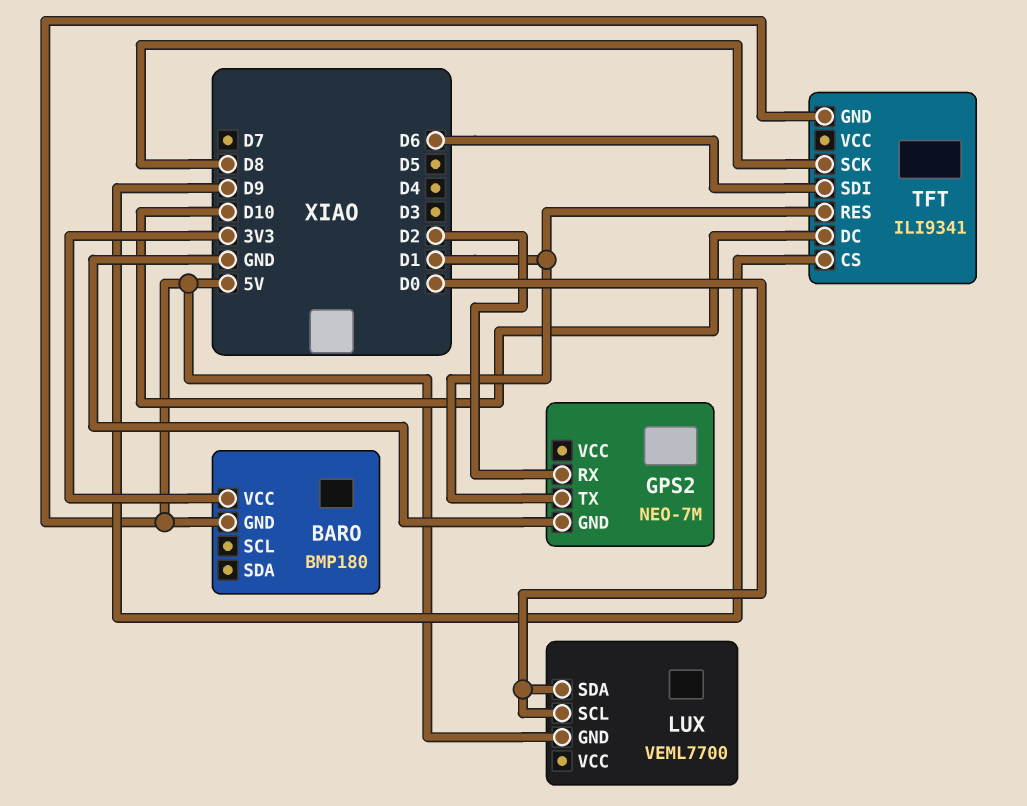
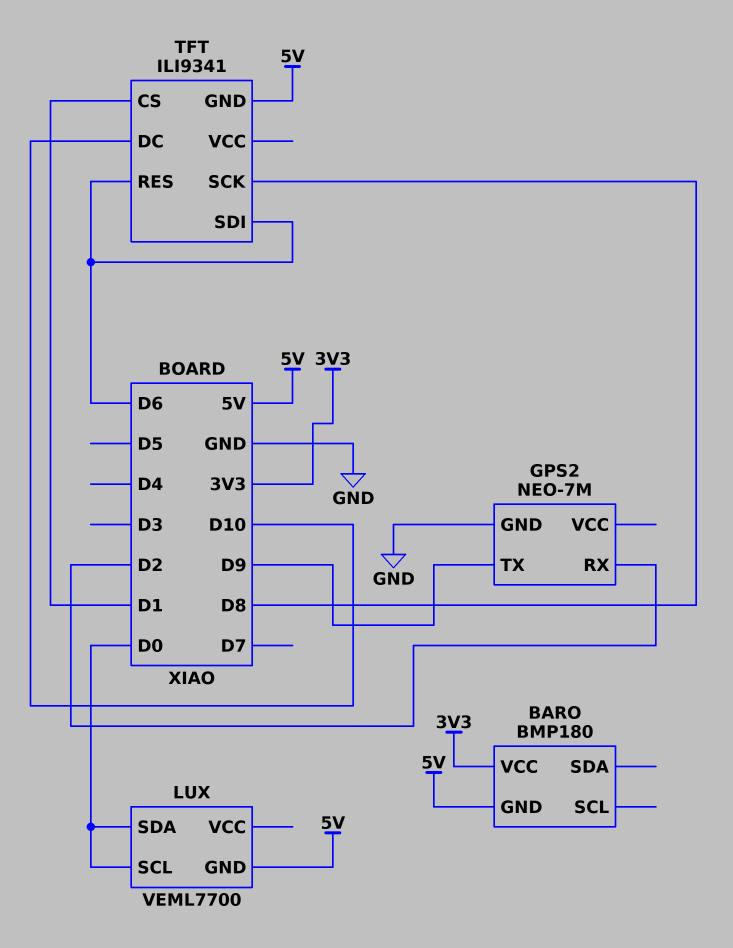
GPS2 pin TX: D1 -> D9
TFT pin CS: D9 -> D1
TFT pin RES: D1 -> D6

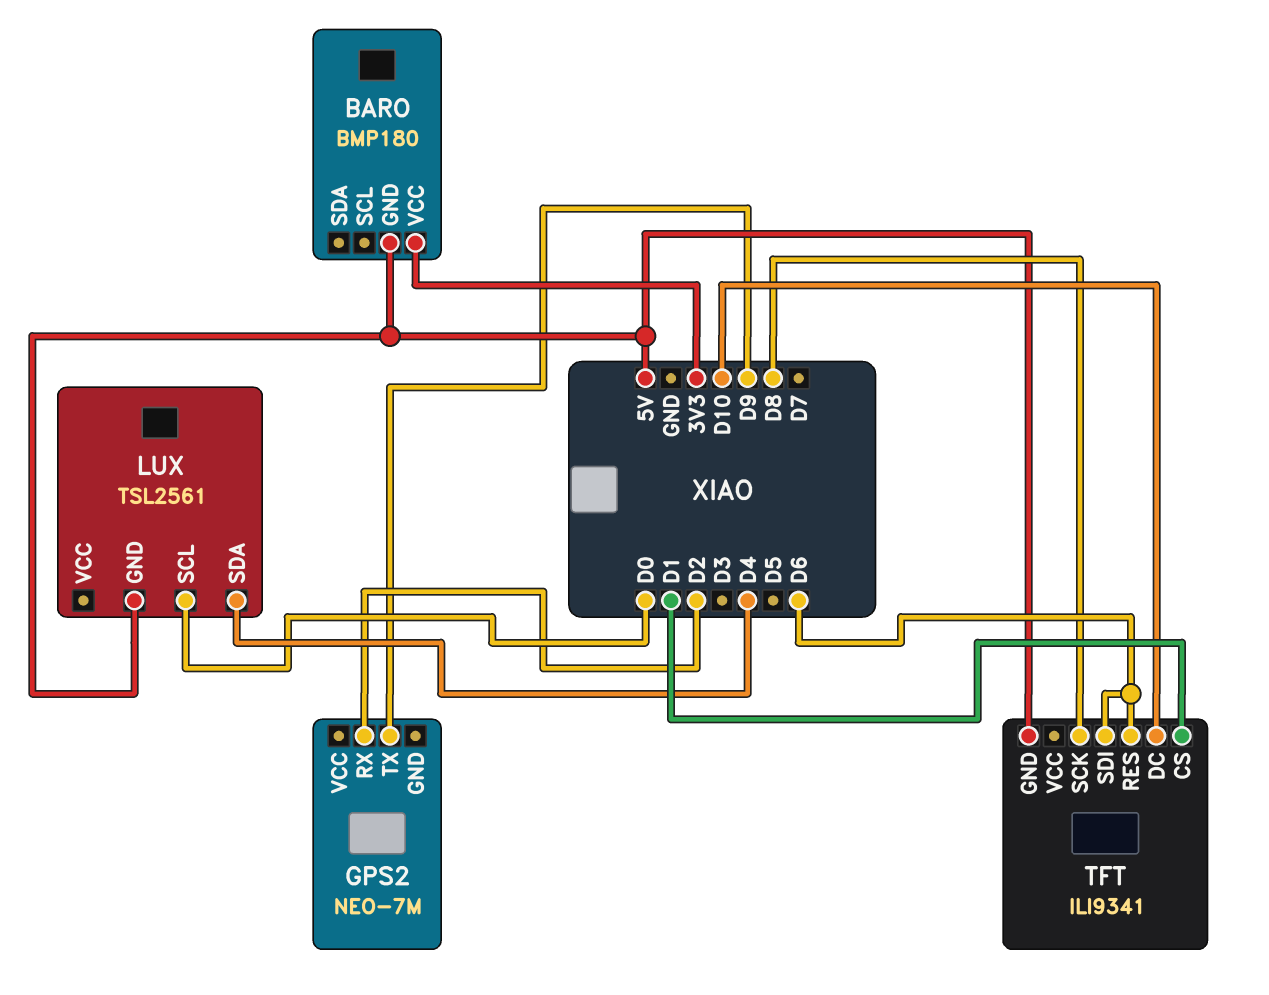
GPS2 pin GND: GND -> none
LUX: VEML7700 -> TSL2561
LUX pin SDA: D0 -> D4

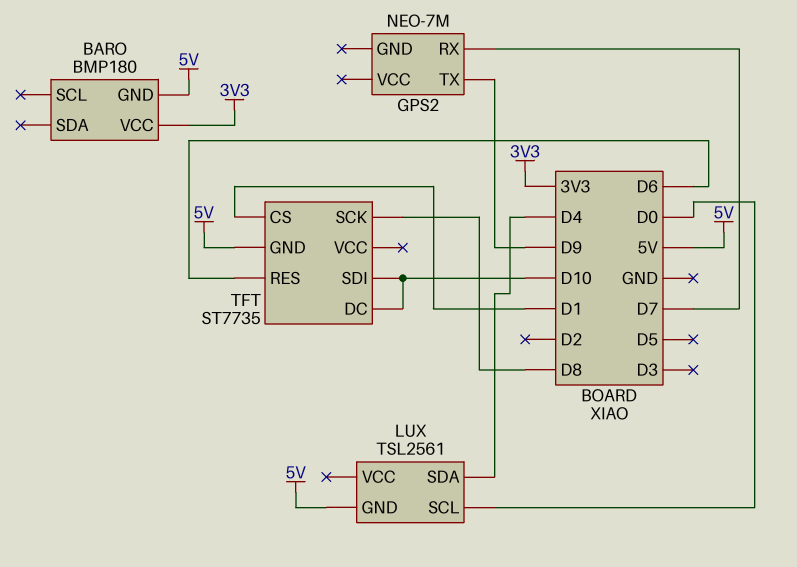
GPS2 pin RX: D2 -> D7
TFT: ILI9341 -> ST7735
TFT pin SDI: D6 -> D10

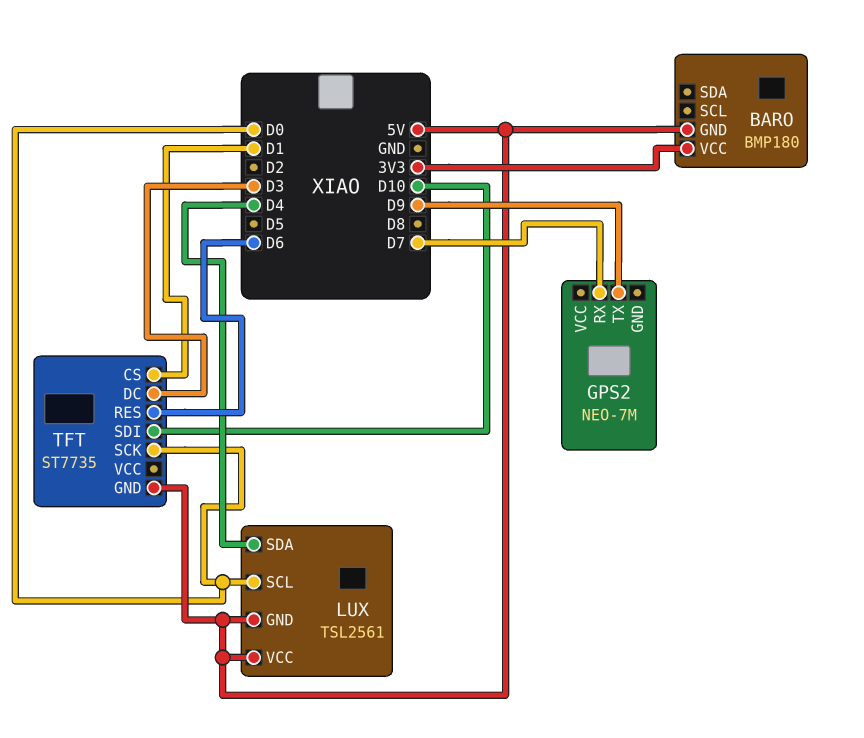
LUX pin VCC: none -> 5V
TFT pin DC: D10 -> D3
TFT pin SCK: D8 -> D0

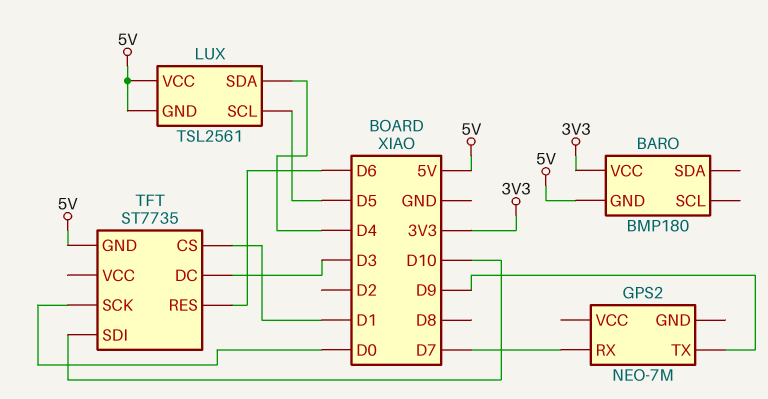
LUX pin SCL: D0 -> D5

